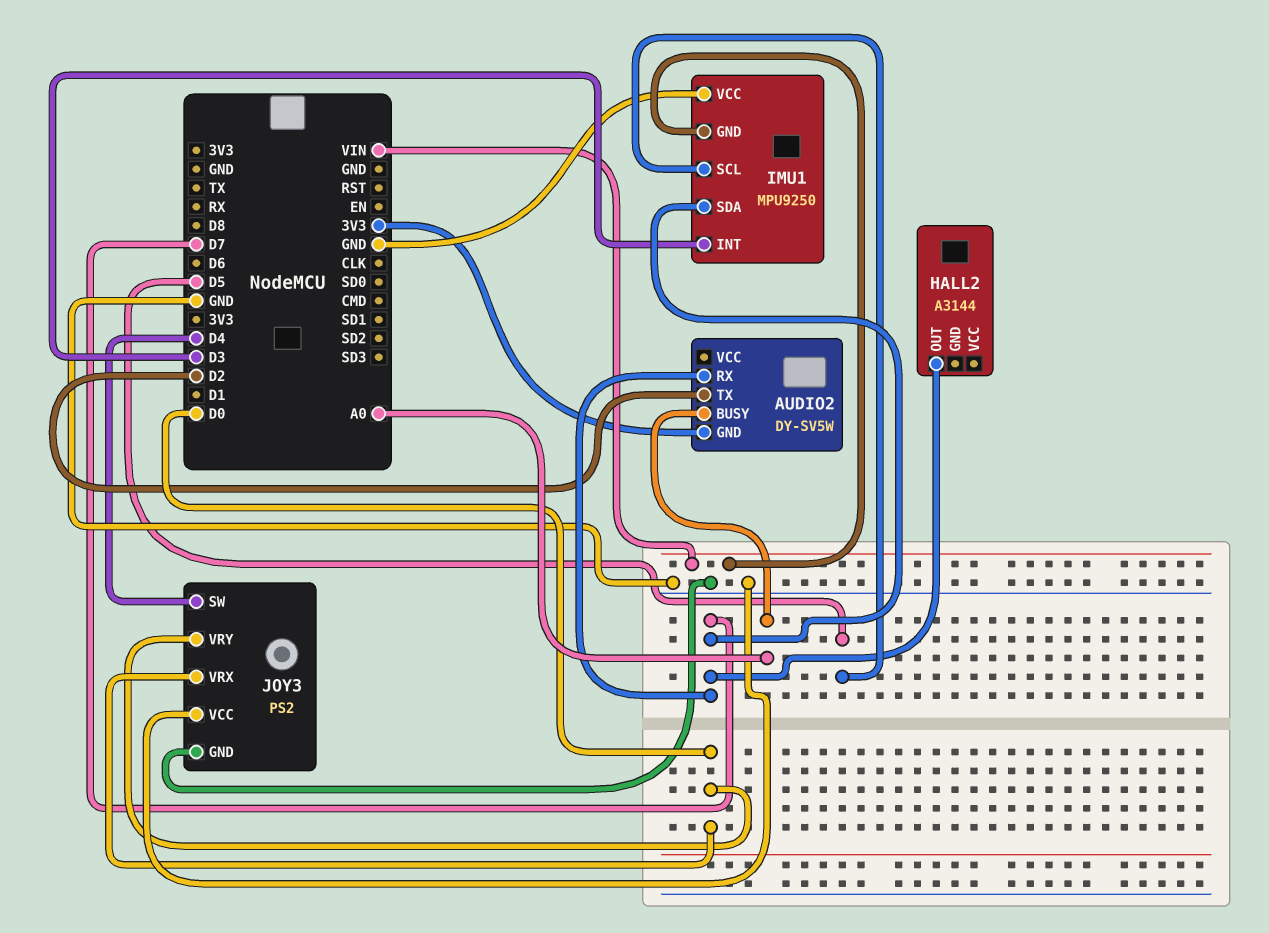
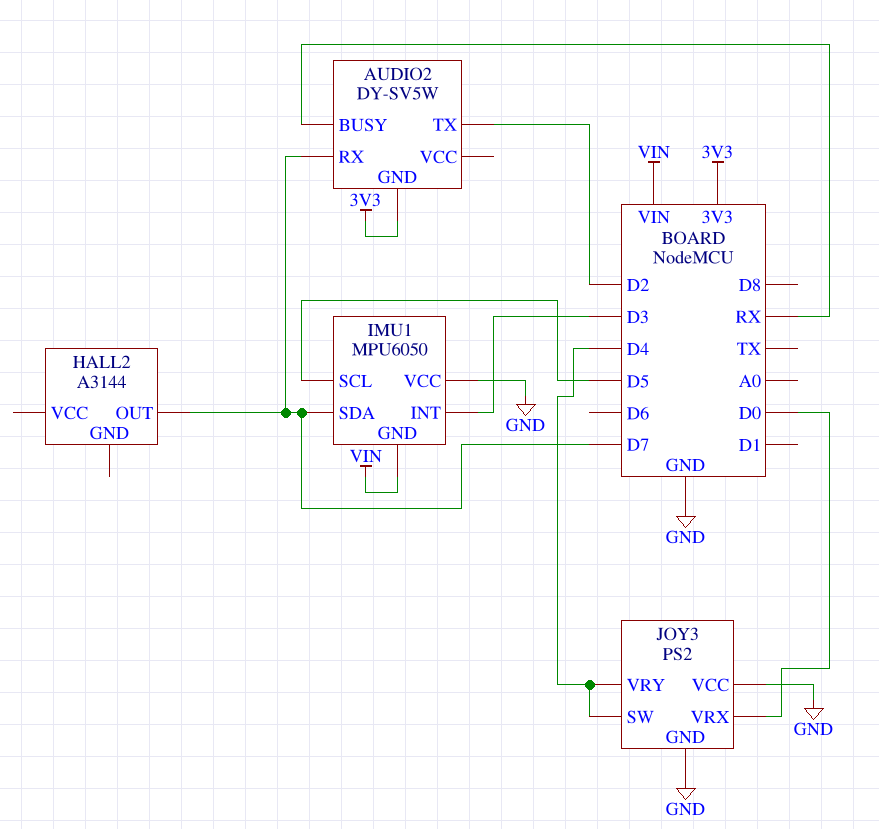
AUDIO2 pin BUSY: A0 -> RX
IMU1: MPU9250 -> MPU6050
JOY3 pin VRY: D0 -> D4

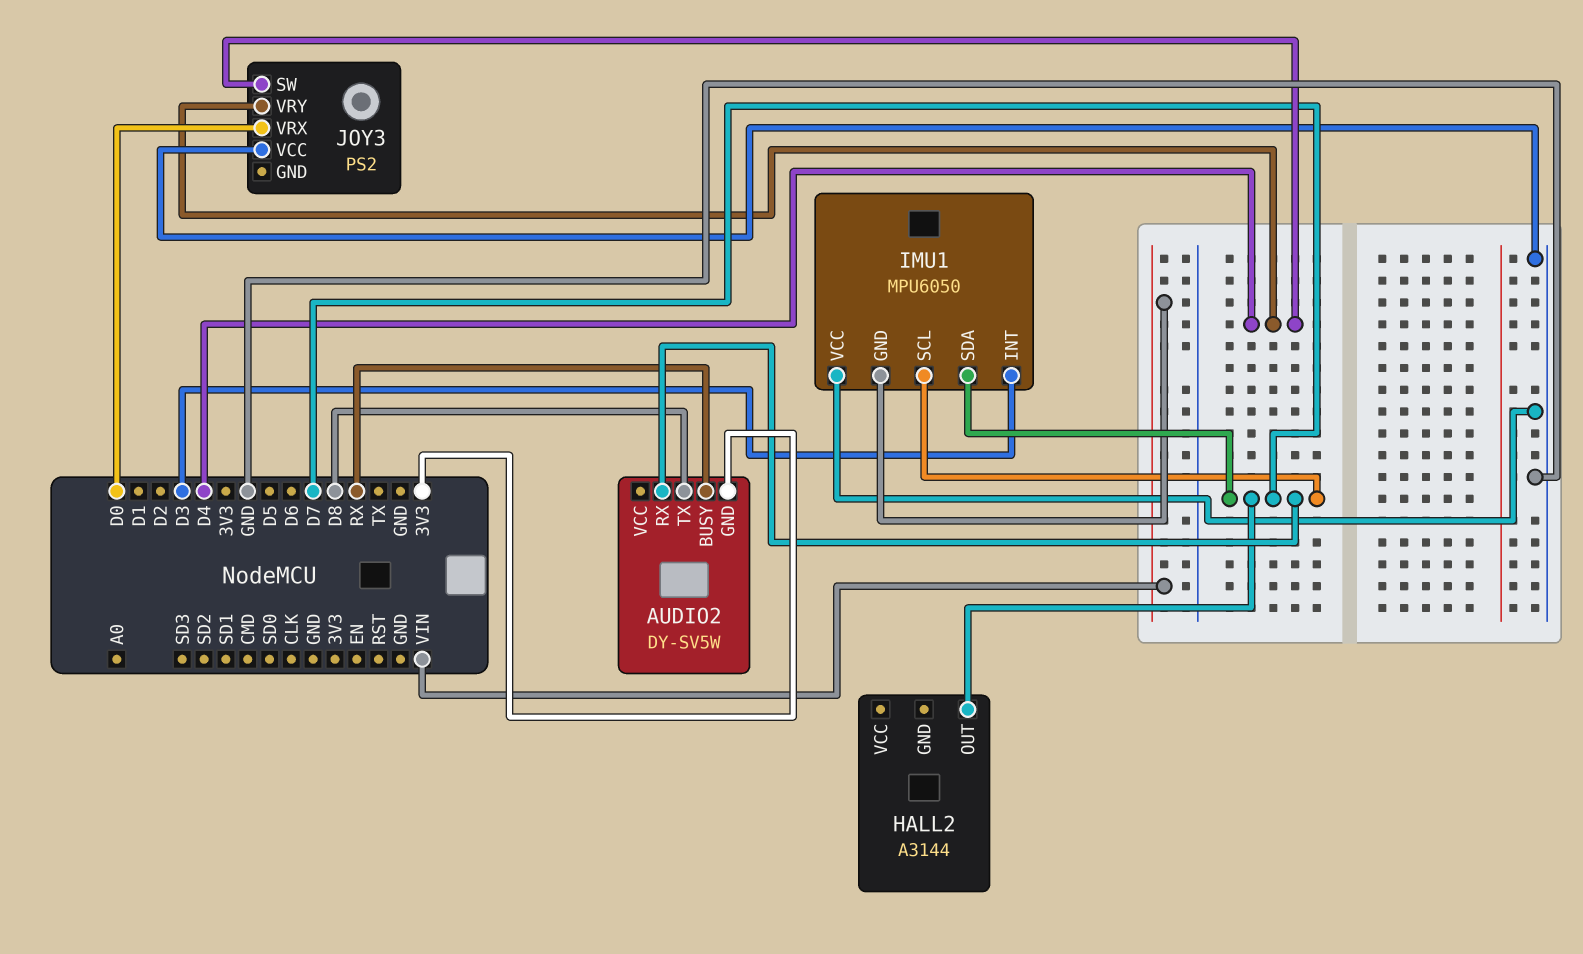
AUDIO2 pin TX: D2 -> D8
IMU1 pin SCL: D5 -> D7
JOY3 pin GND: GND -> none

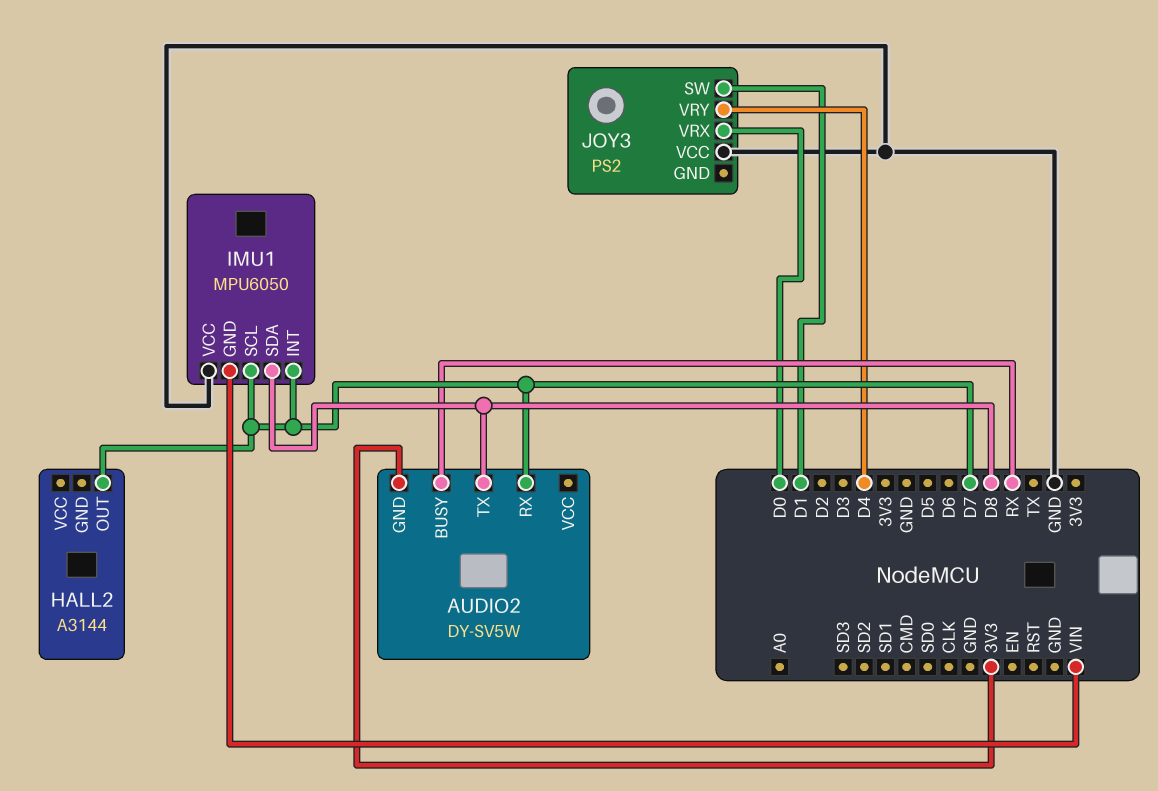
IMU1 pin INT: D3 -> D7
IMU1 pin SDA: D7 -> D8
JOY3 pin SW: D4 -> D1

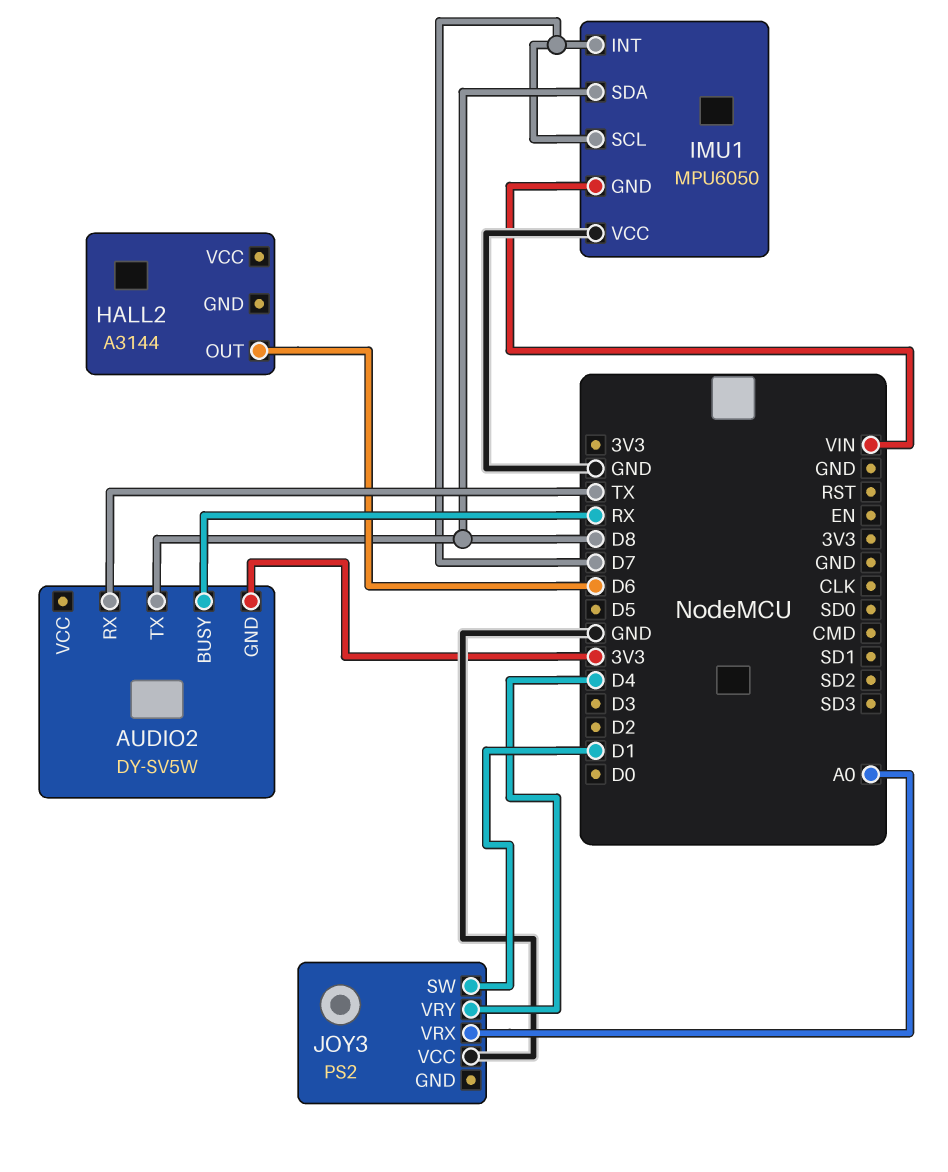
AUDIO2 pin RX: D7 -> TX
HALL2 pin OUT: D7 -> D6
JOY3 pin VRX: D0 -> A0

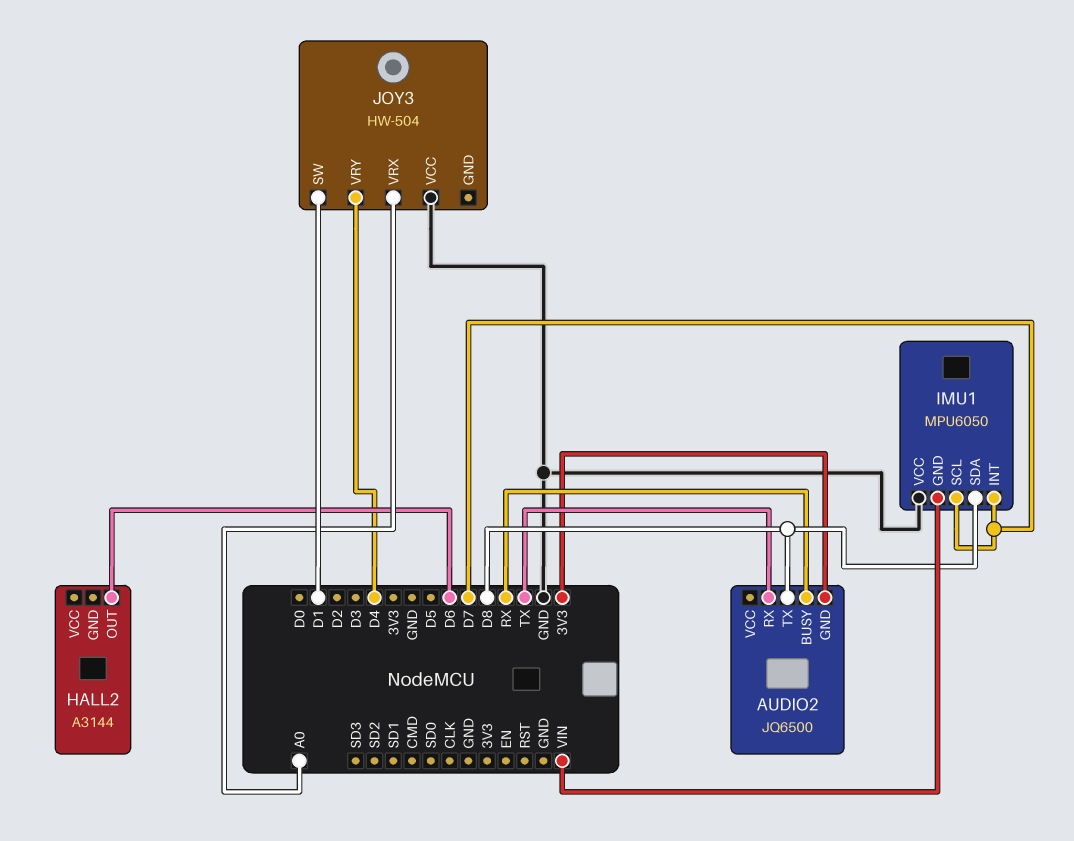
AUDIO2: DY-SV5W -> JQ6500
JOY3: PS2 -> HW-504

